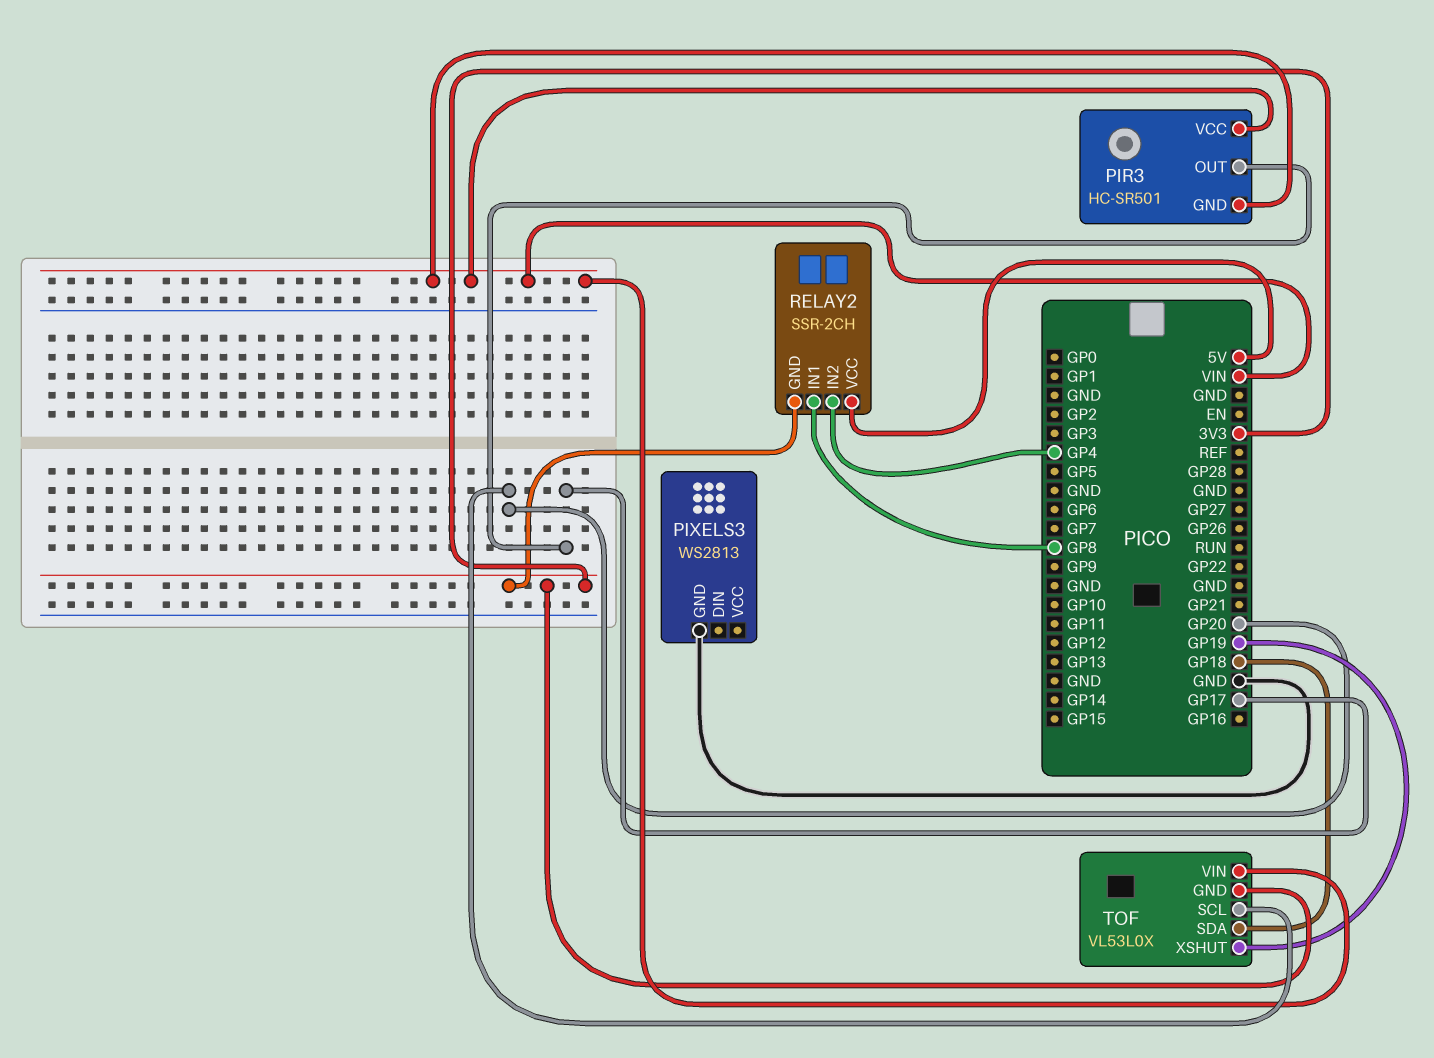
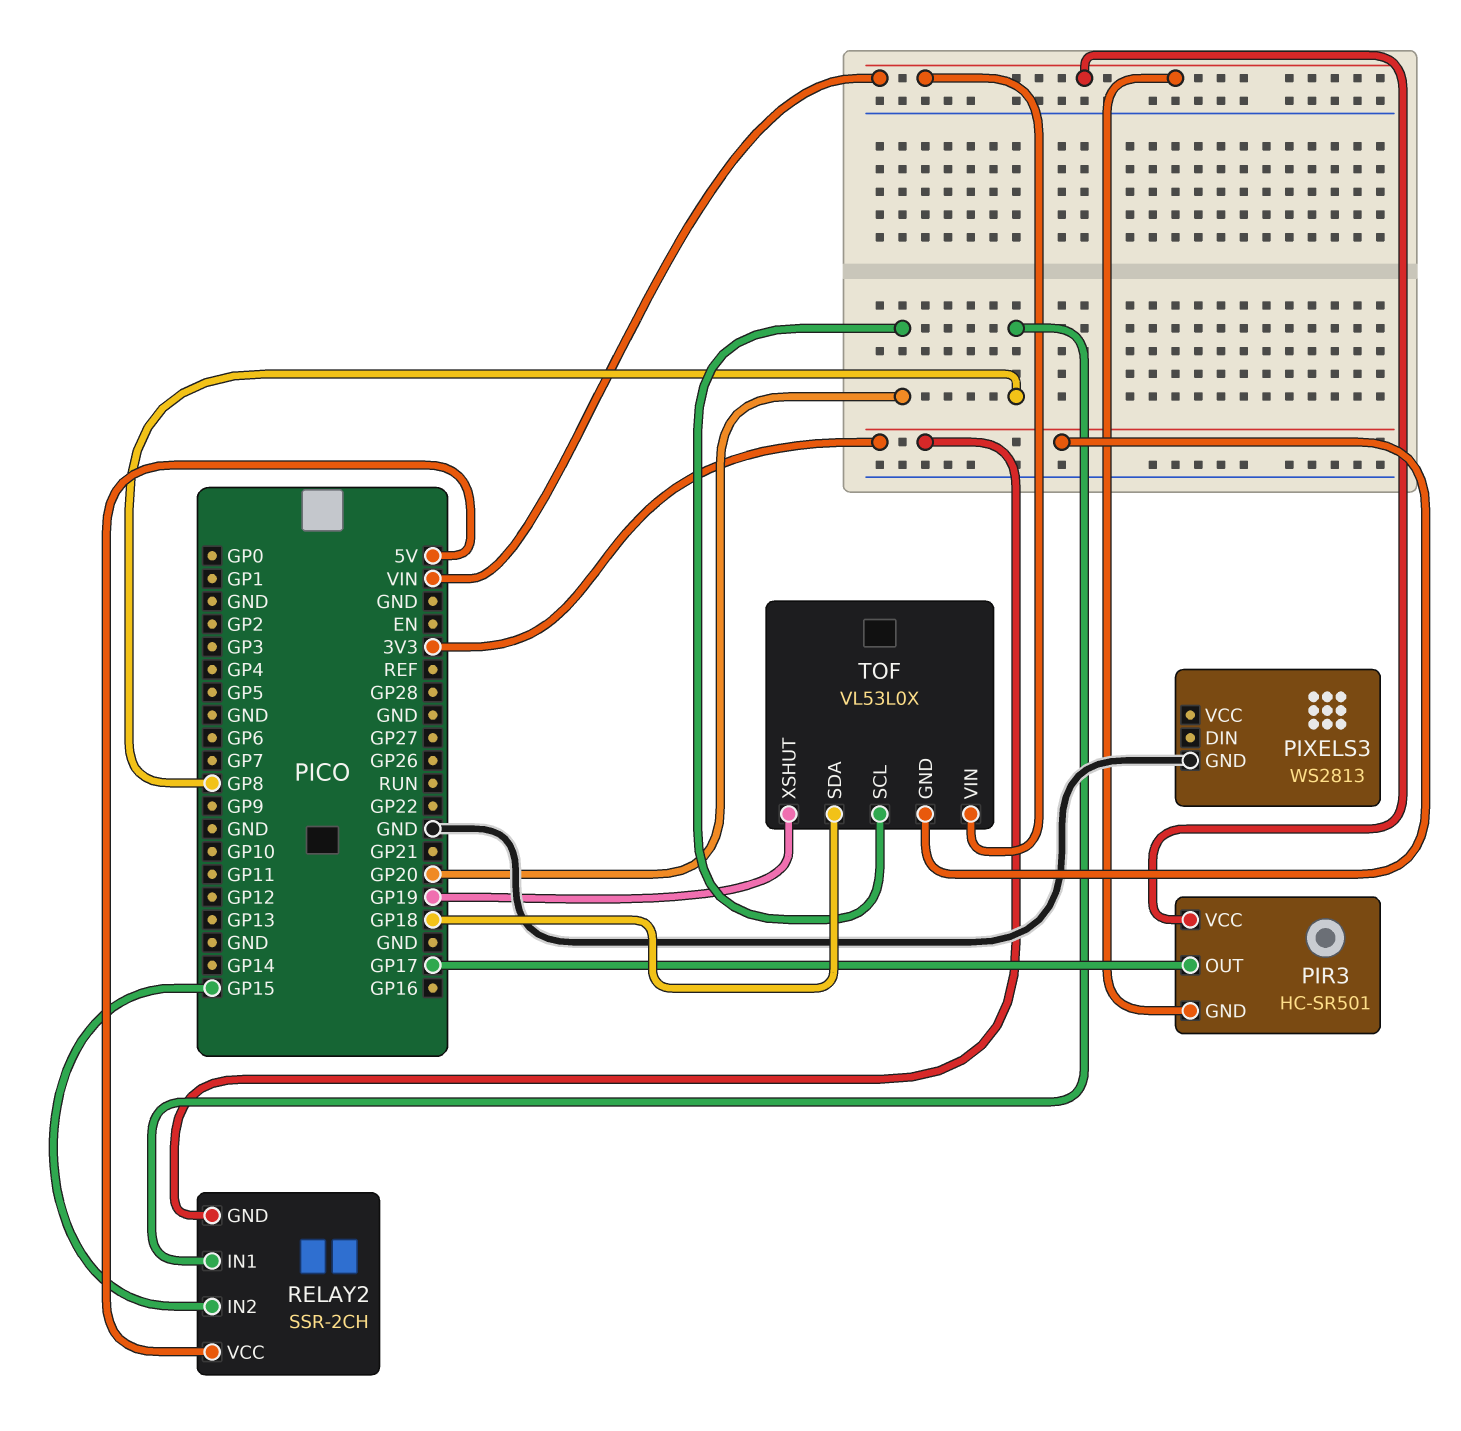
RELAY2 pin IN2: GP4 -> GP15

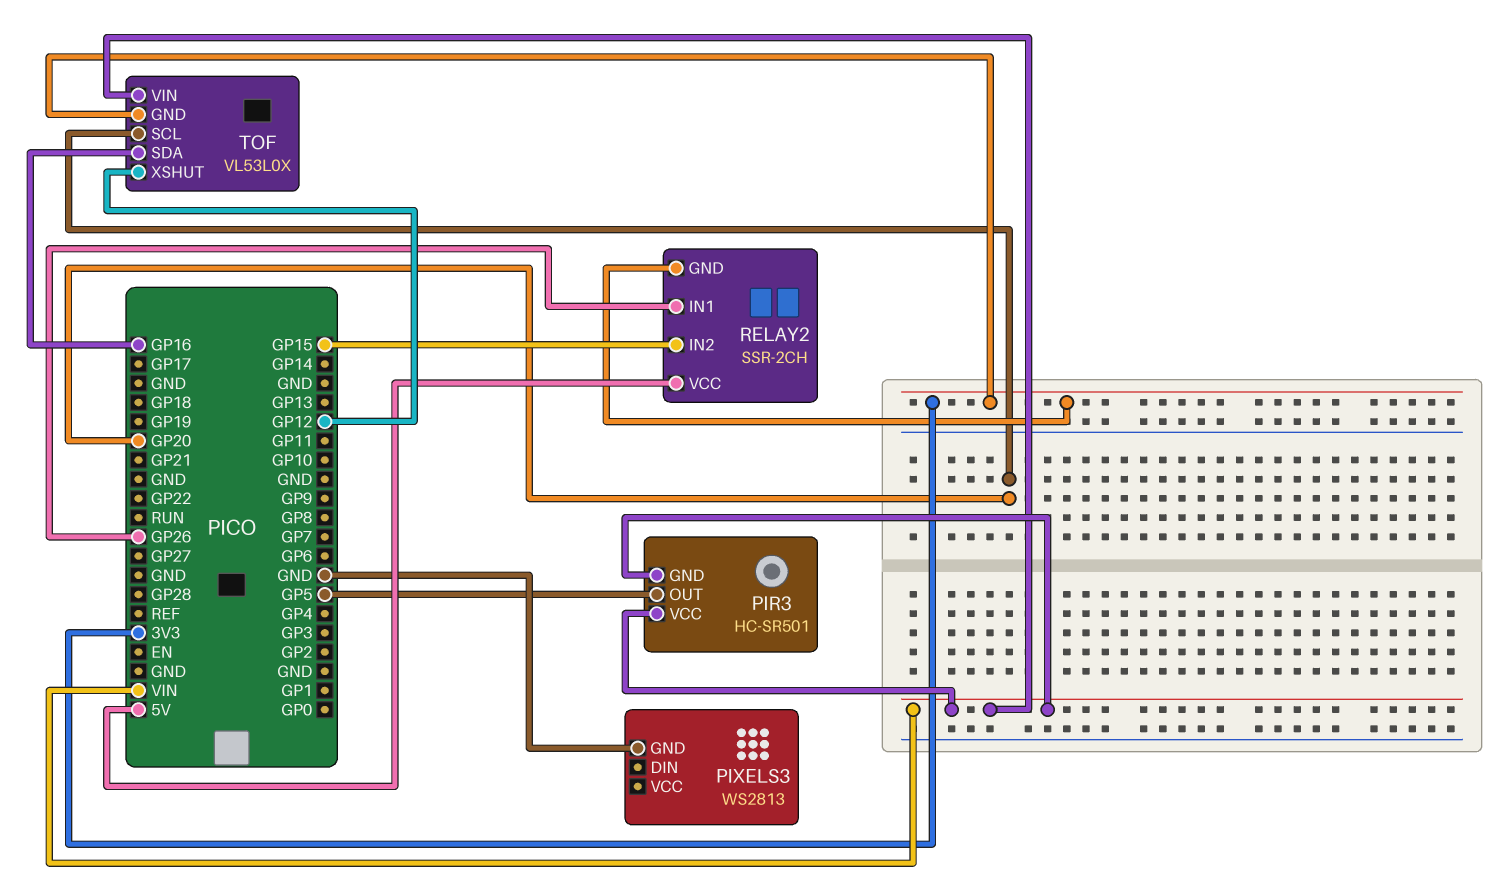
PIR3 pin OUT: GP17 -> GP5
RELAY2 pin IN1: GP8 -> GP26
TOF pin SDA: GP18 -> GP16
TOF pin XSHUT: GP19 -> GP12

